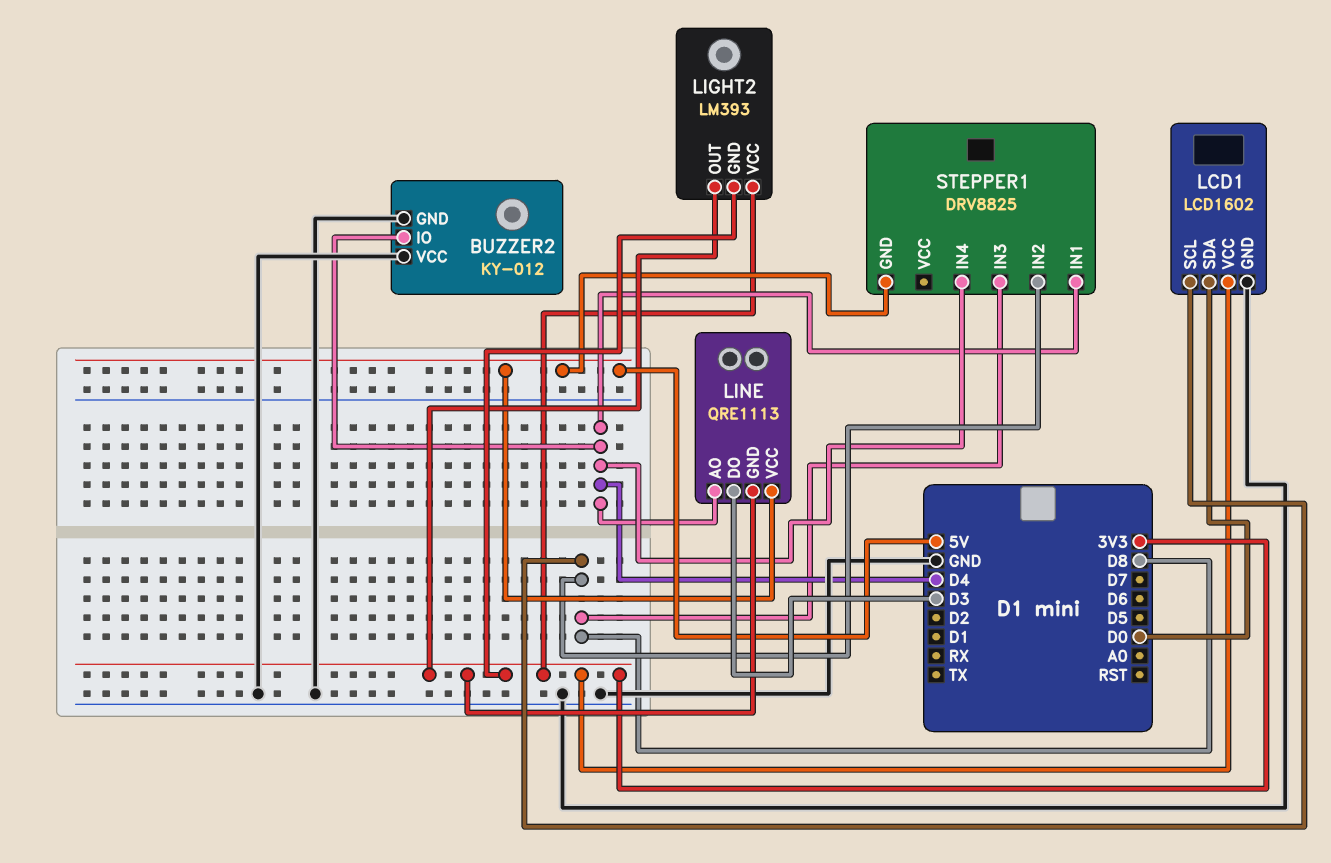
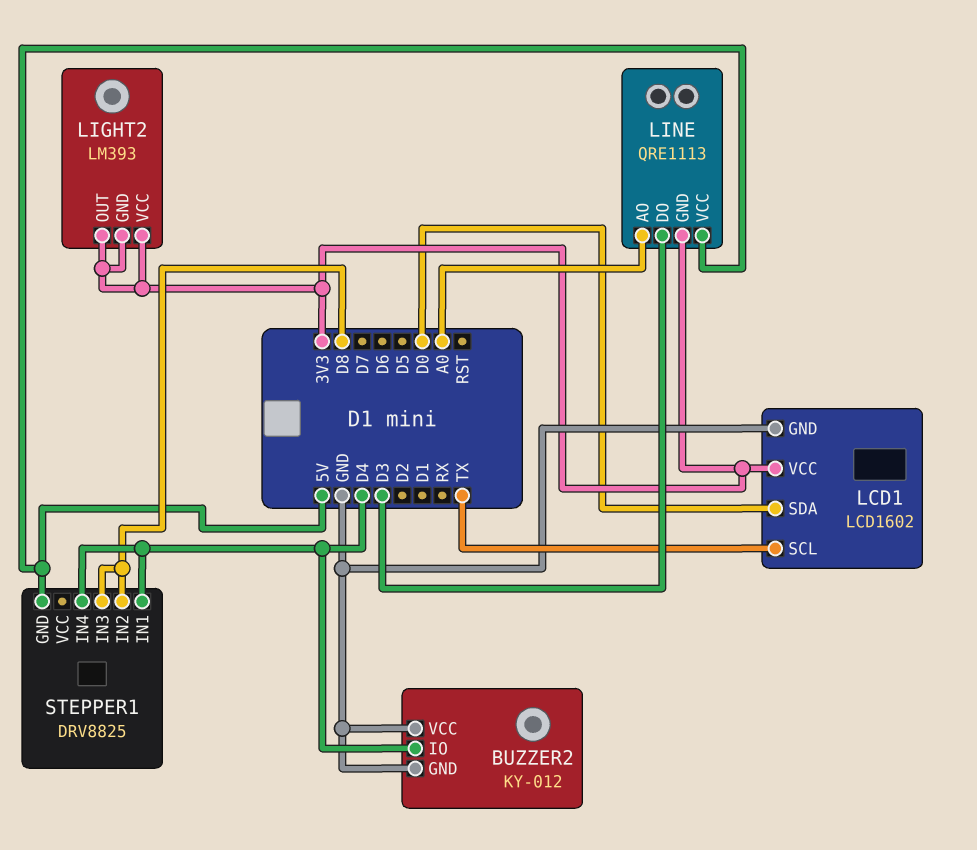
LCD1 pin SCL: D8 -> TX
LINE pin AO: D4 -> A0

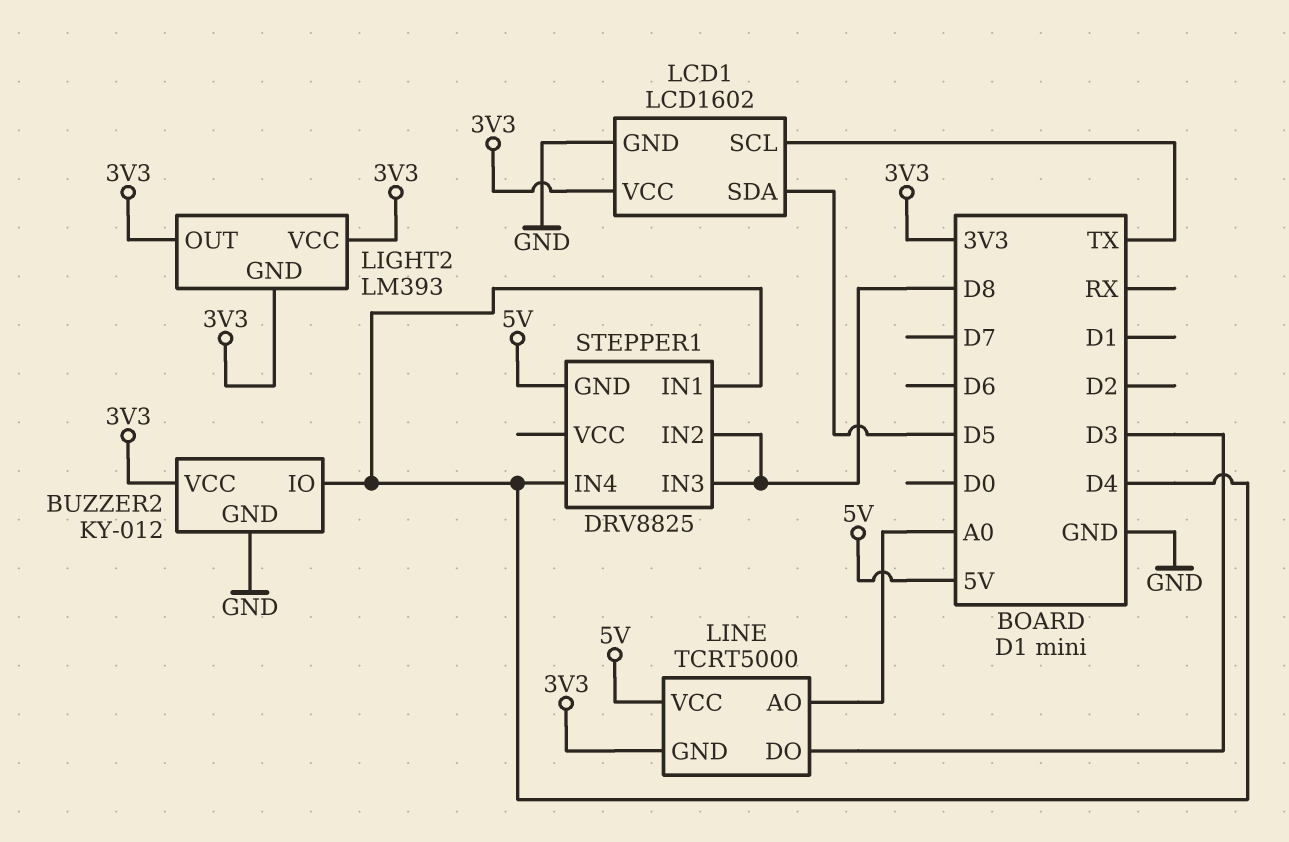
BUZZER2 pin VCC: GND -> 3V3
LCD1 pin SDA: D0 -> D5
LINE: QRE1113 -> TCRT5000

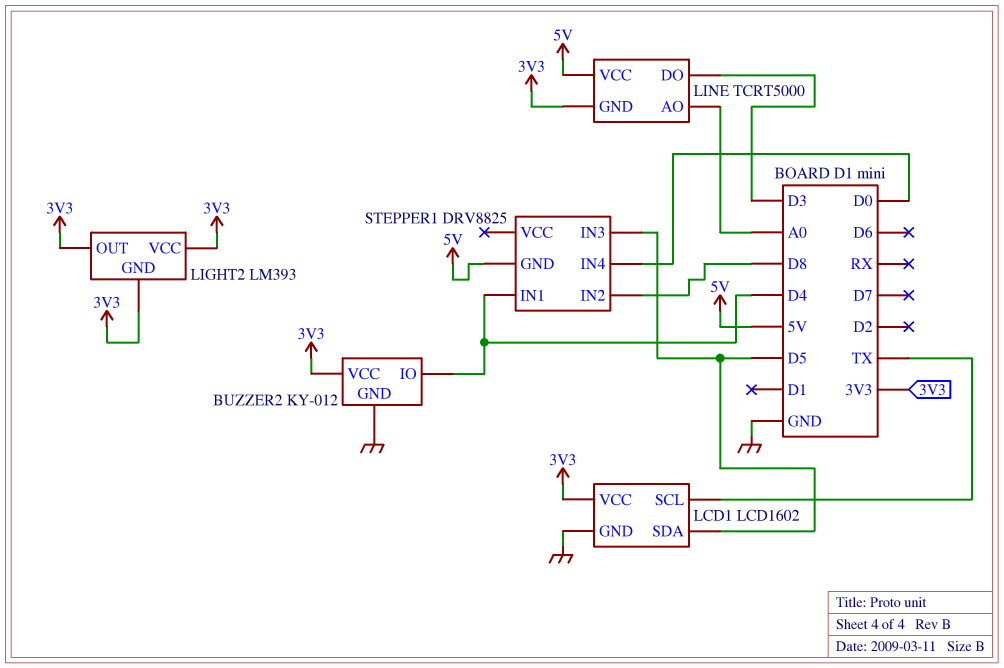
STEPPER1 pin IN3: D8 -> D5
STEPPER1 pin IN4: D4 -> D0

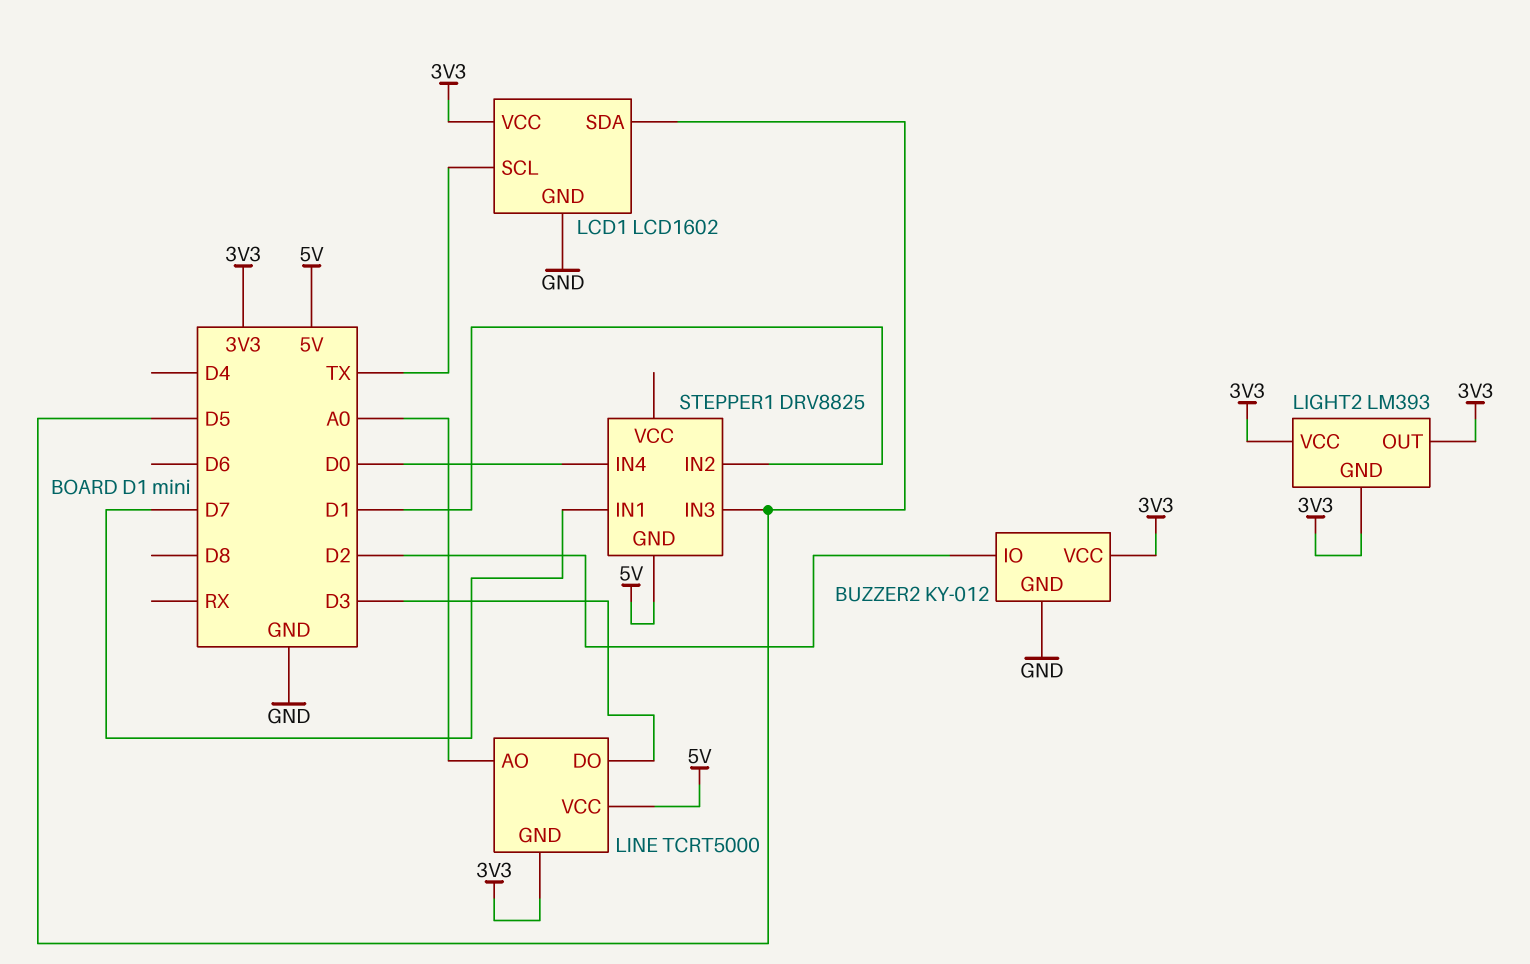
BUZZER2 pin IO: D4 -> D2
STEPPER1 pin IN1: D4 -> D7
STEPPER1 pin IN2: D8 -> D1

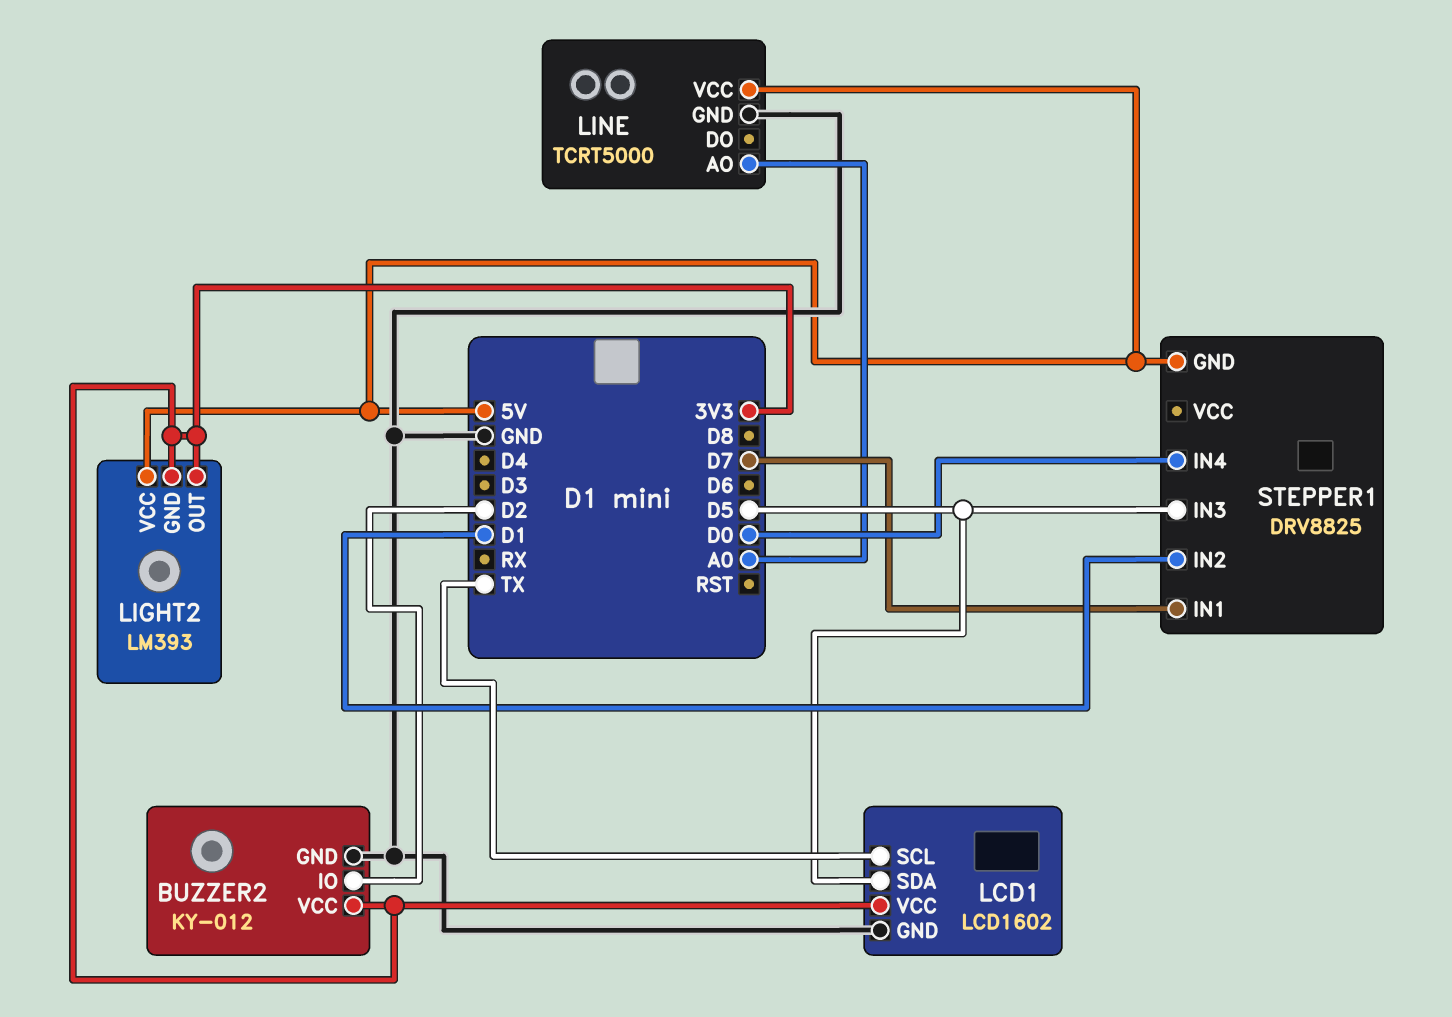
LIGHT2 pin VCC: 3V3 -> 5V
LINE pin DO: D3 -> none
LINE pin GND: 3V3 -> GND

